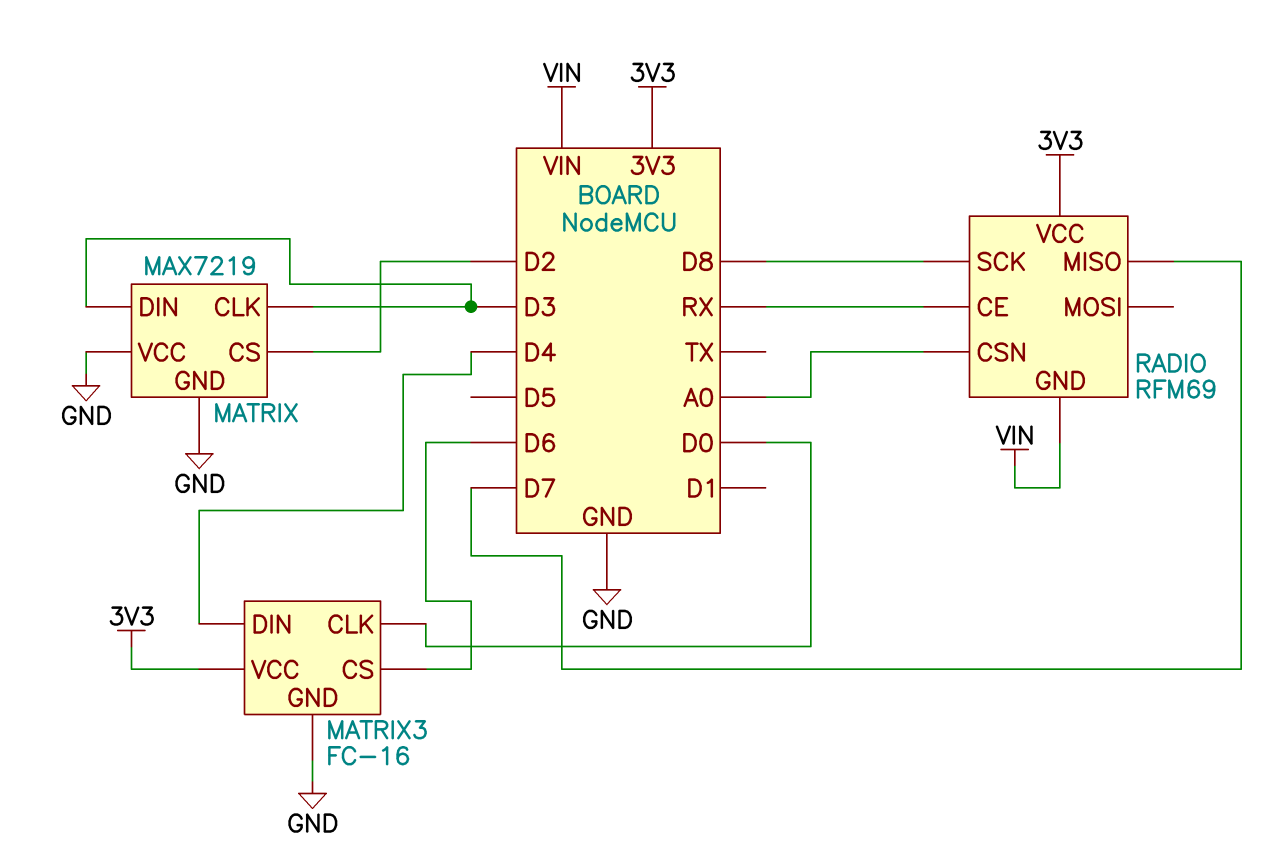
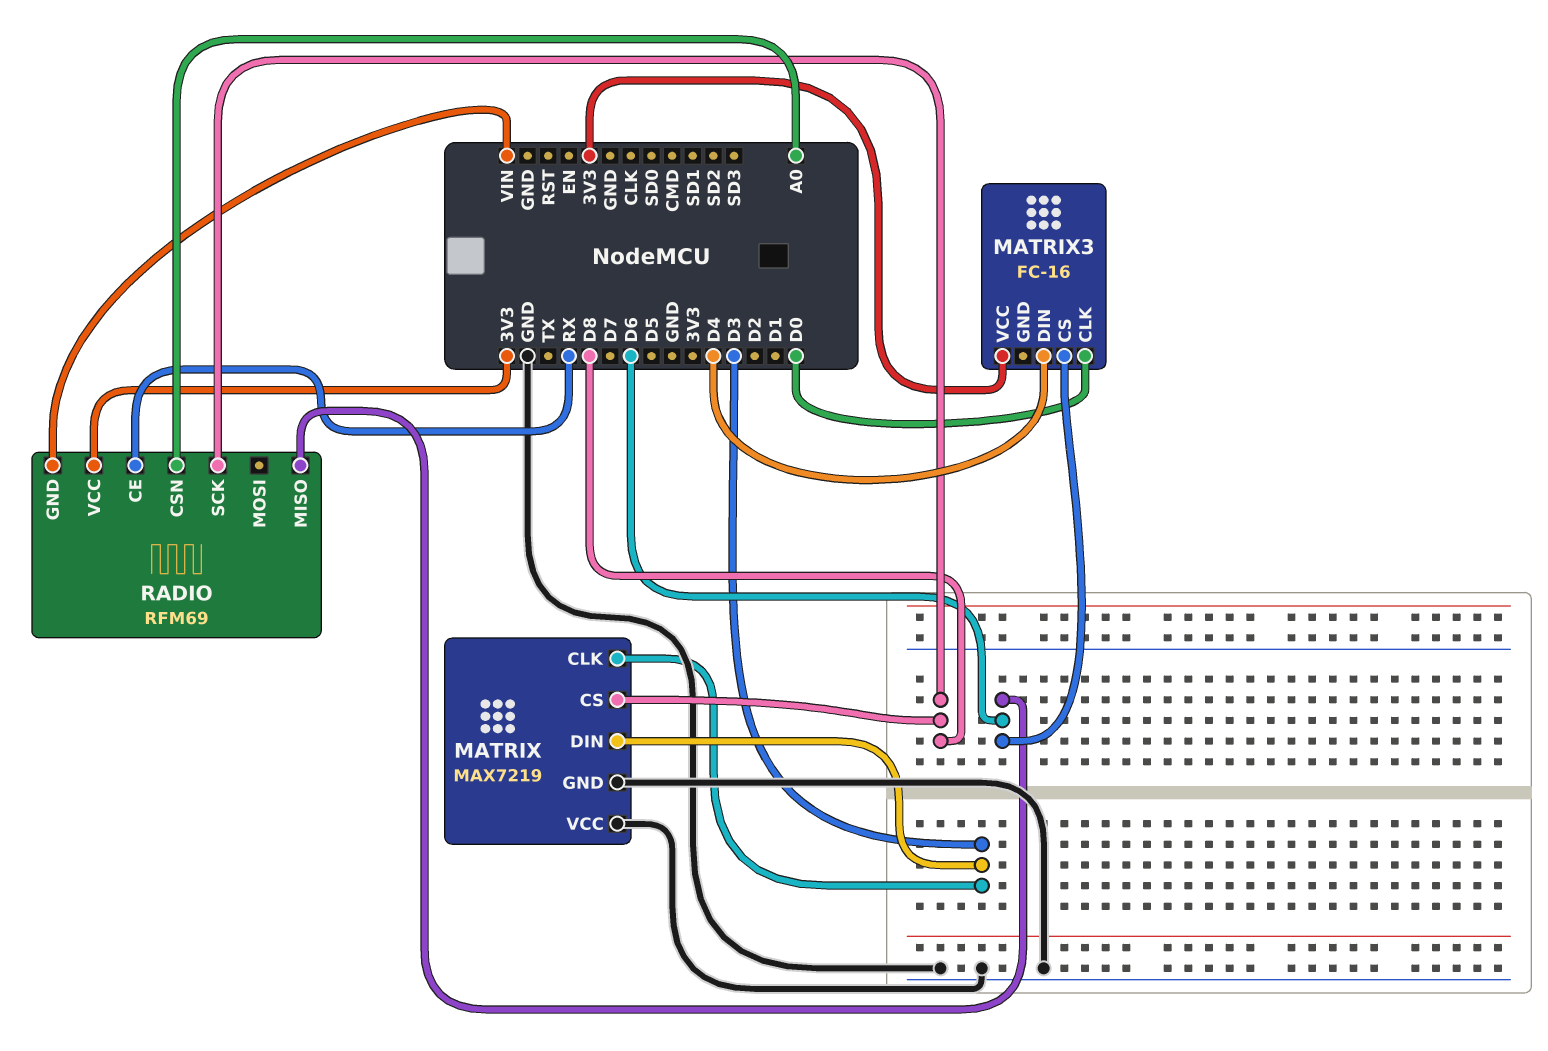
MATRIX pin CS: D2 -> D8
MATRIX3 pin GND: GND -> none
RADIO pin MISO: D7 -> D6

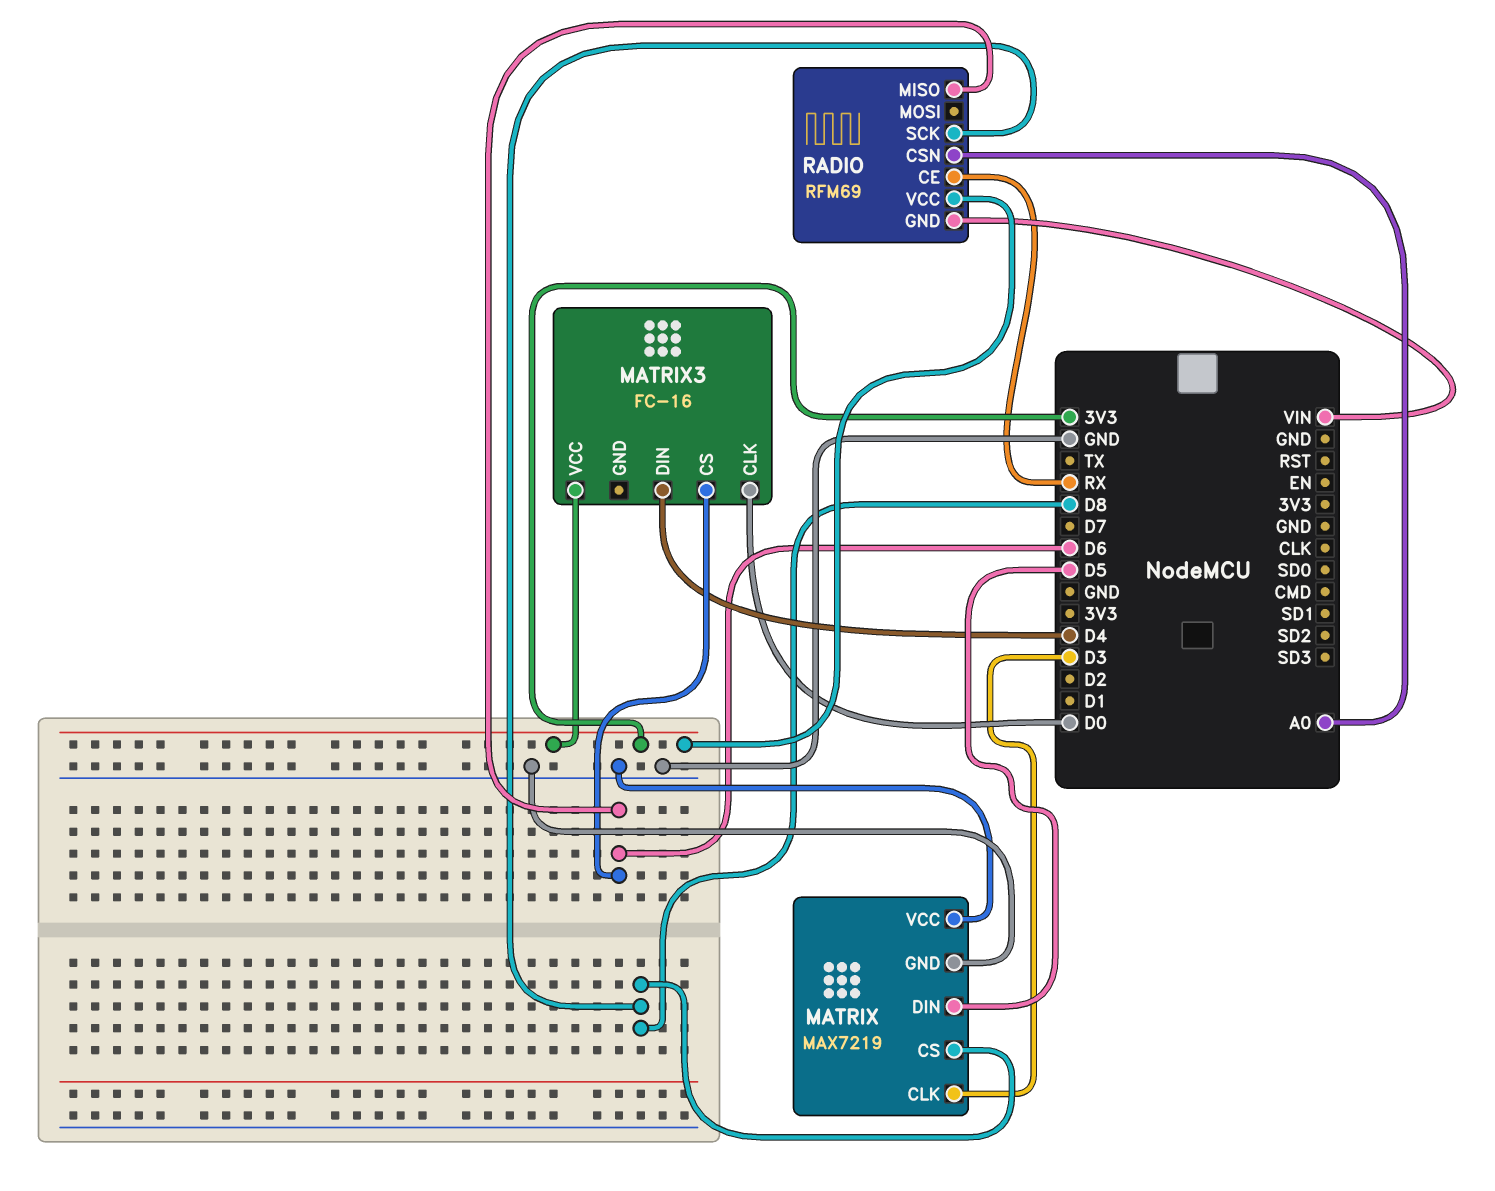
MATRIX pin DIN: D3 -> D5

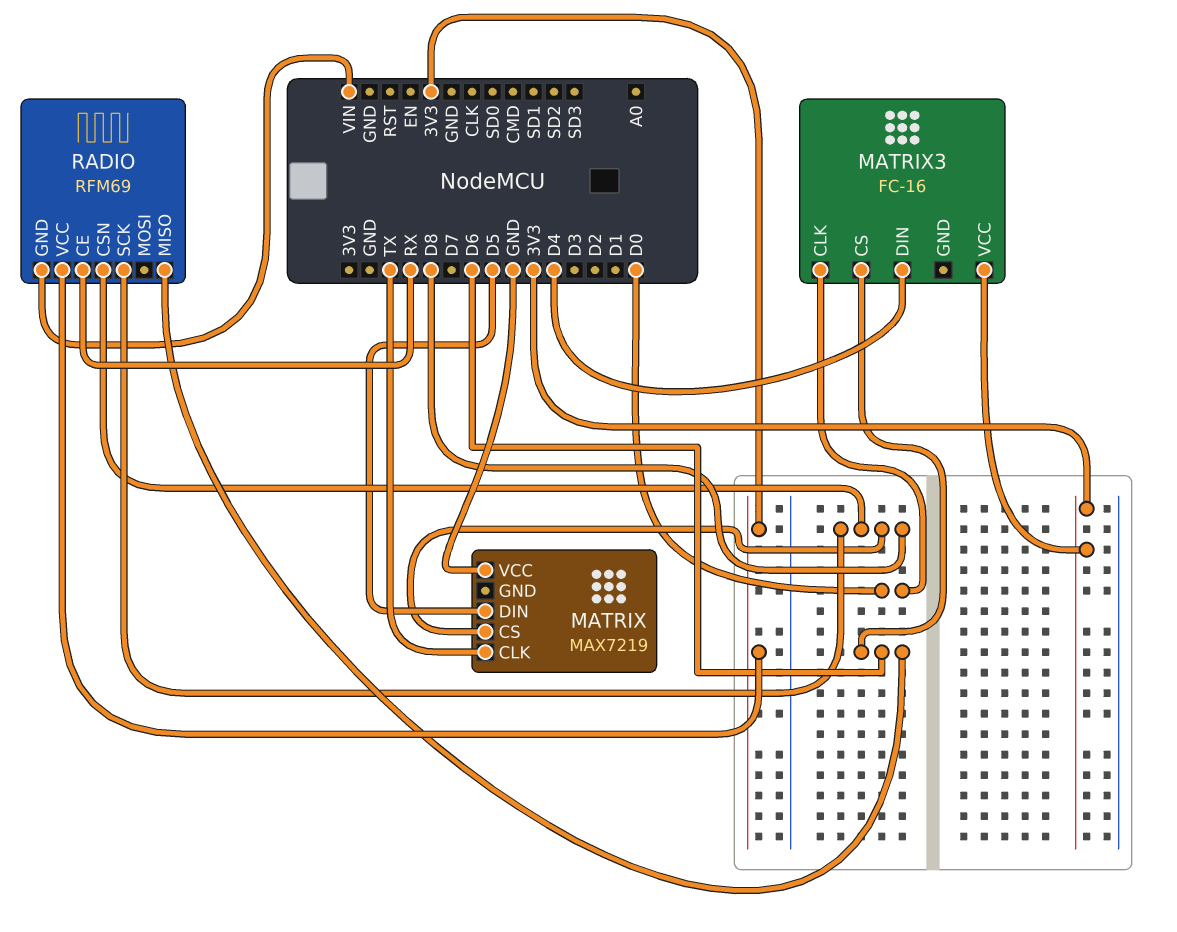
MATRIX pin CLK: D3 -> TX
MATRIX pin GND: GND -> none
RADIO pin CSN: A0 -> D8

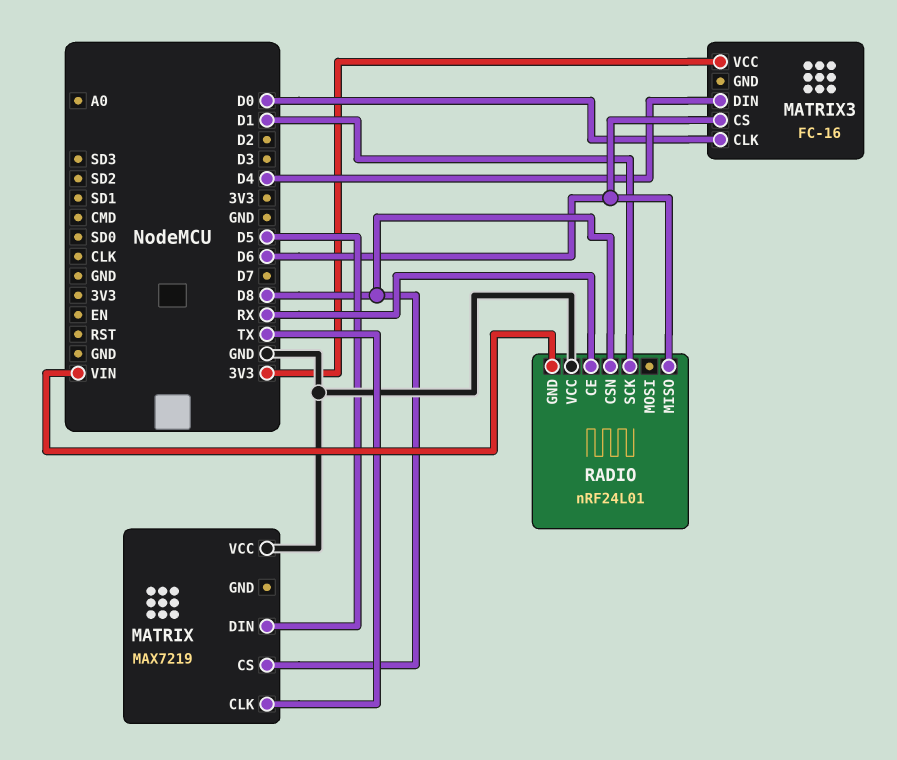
RADIO: RFM69 -> nRF24L01
RADIO pin SCK: D8 -> D1
RADIO pin VCC: 3V3 -> GND

